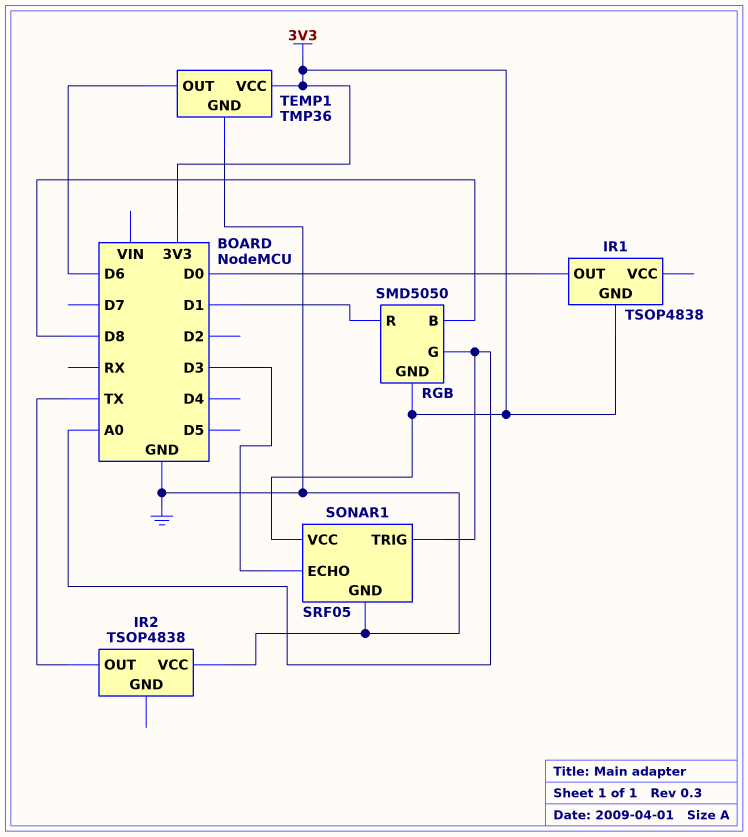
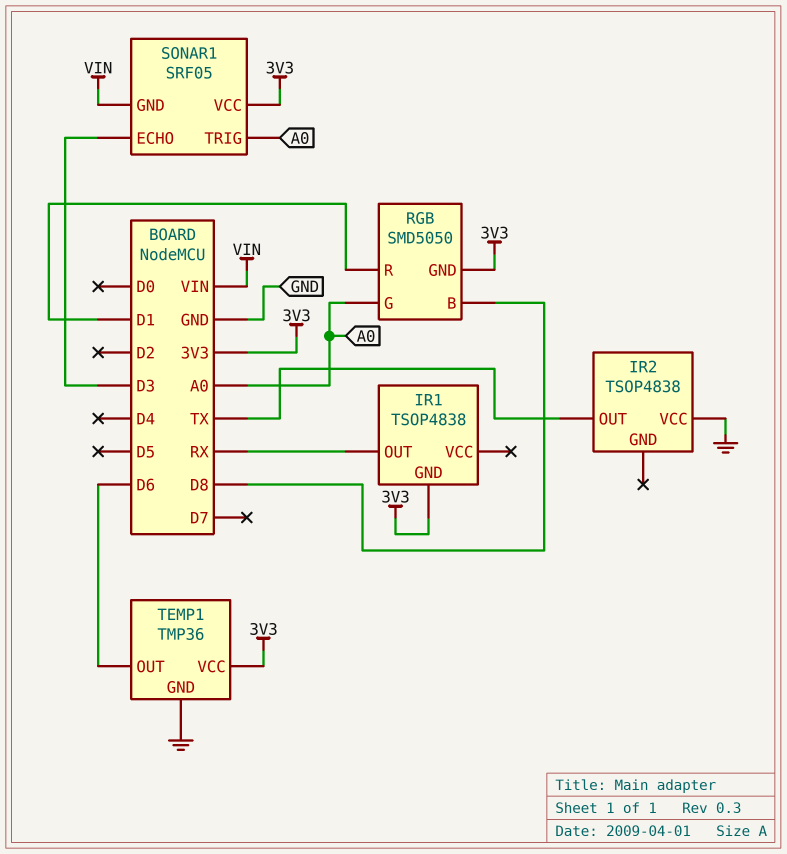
IR1 pin OUT: D0 -> RX
SONAR1 pin GND: GND -> VIN

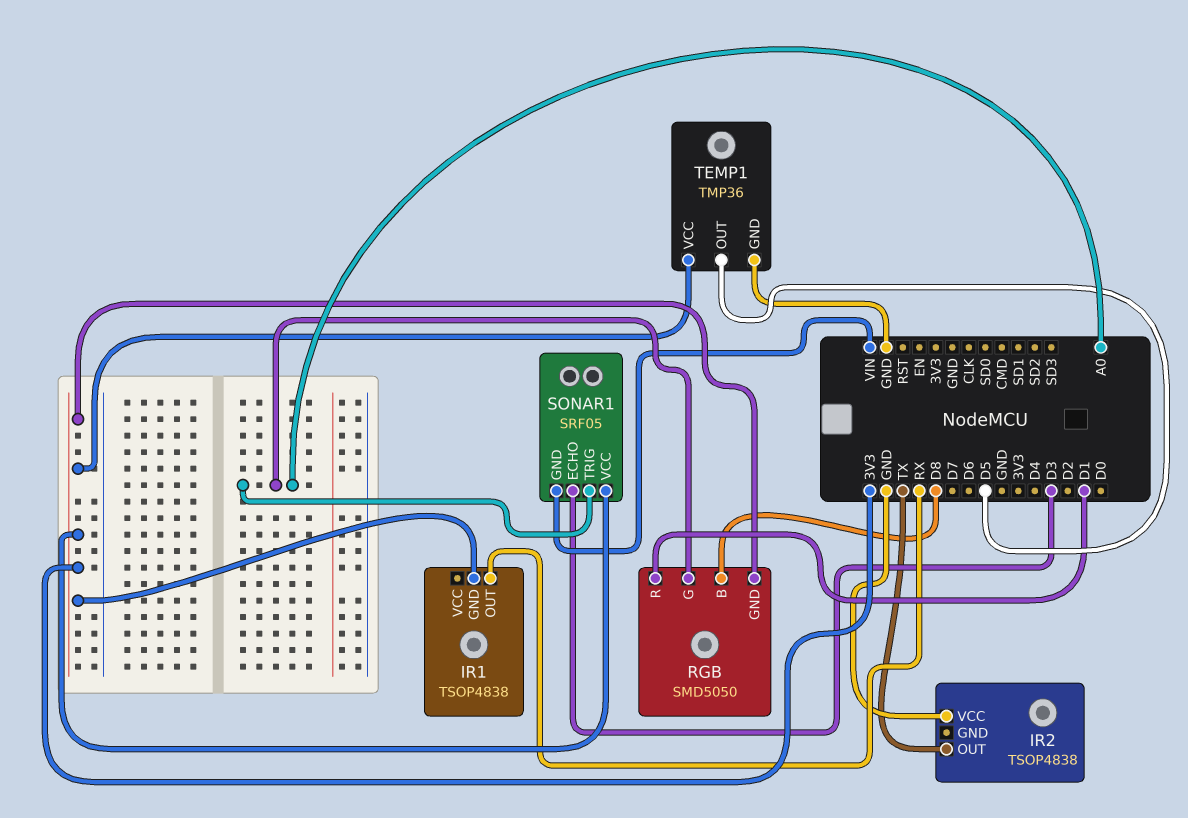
TEMP1 pin OUT: D6 -> D5

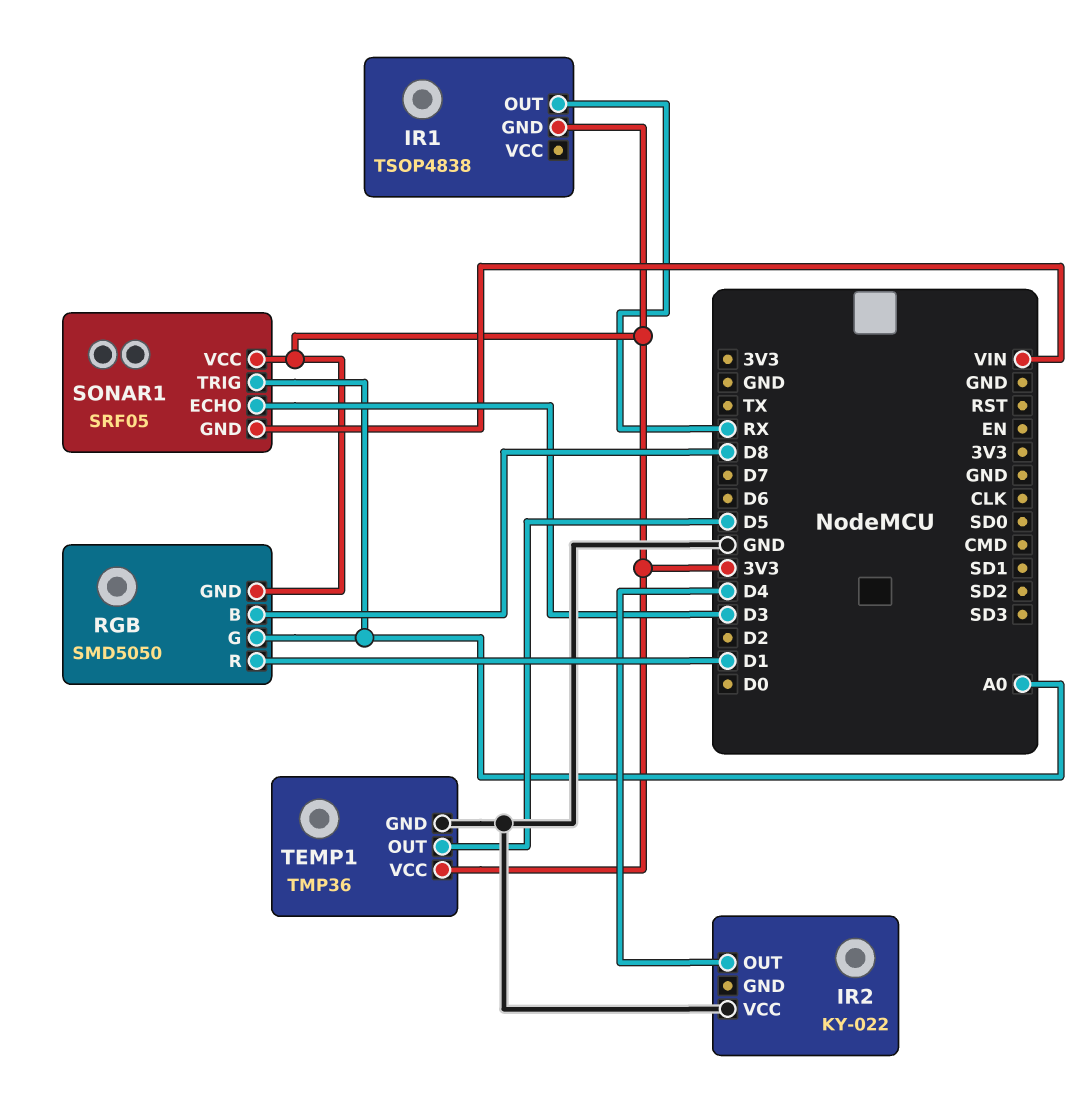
IR2: TSOP4838 -> KY-022
IR2 pin OUT: TX -> D4

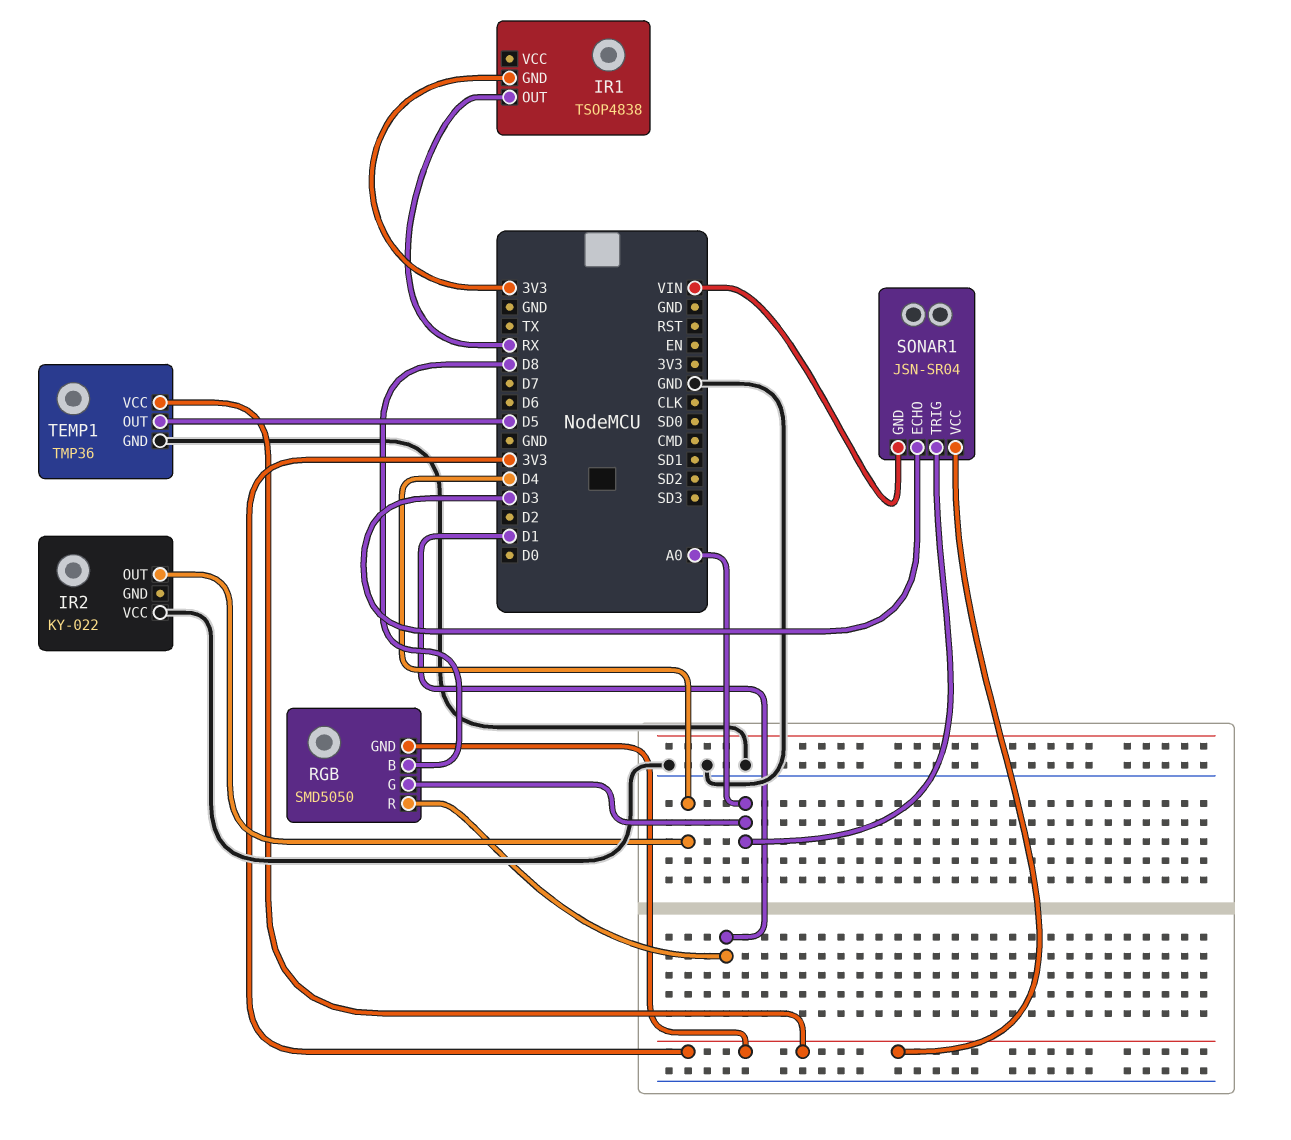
SONAR1: SRF05 -> JSN-SR04

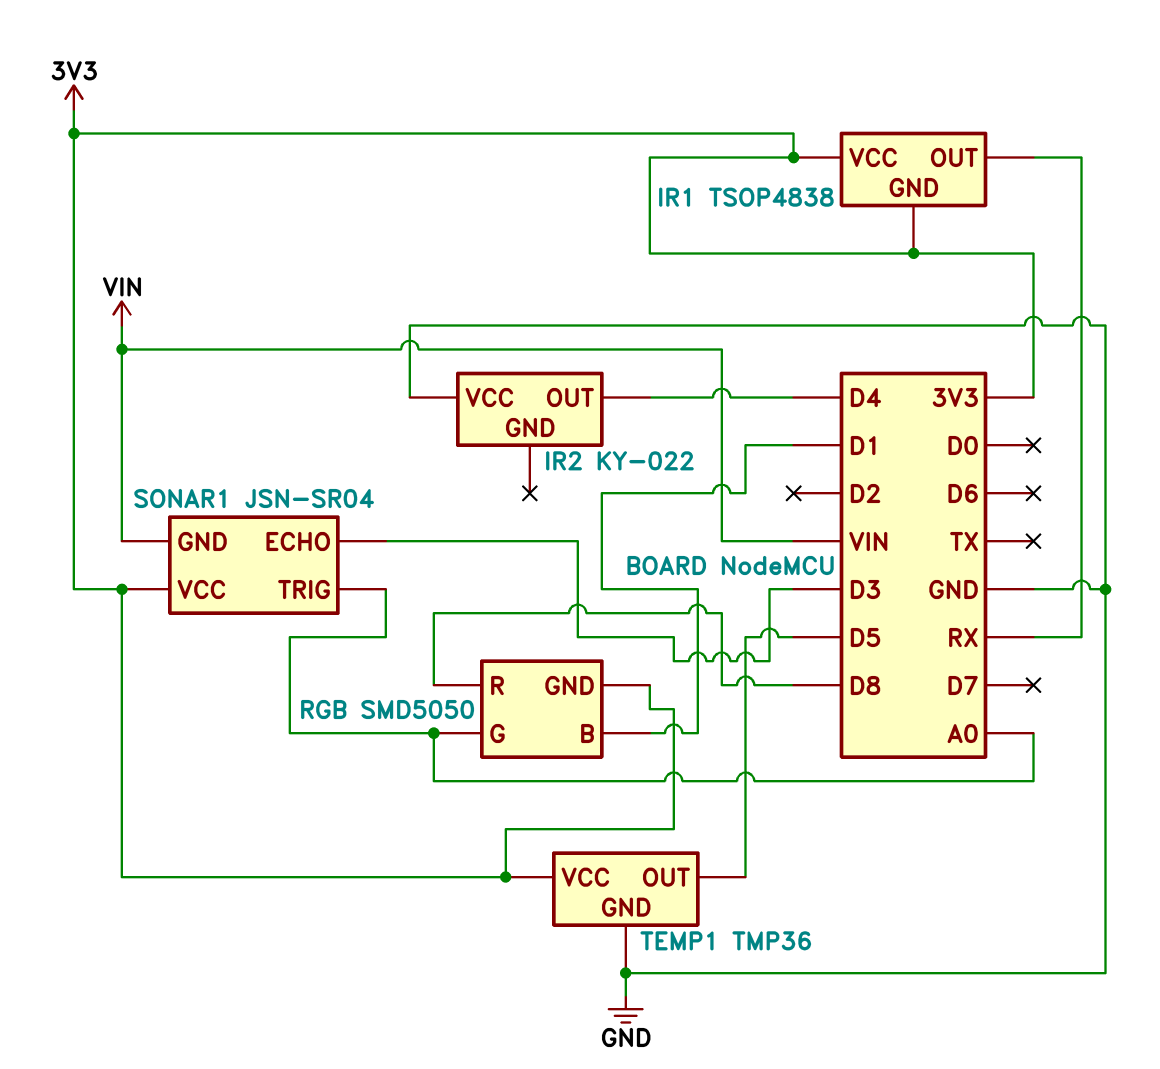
IR1 pin VCC: none -> 3V3
RGB pin B: D8 -> D1
RGB pin R: D1 -> D8

